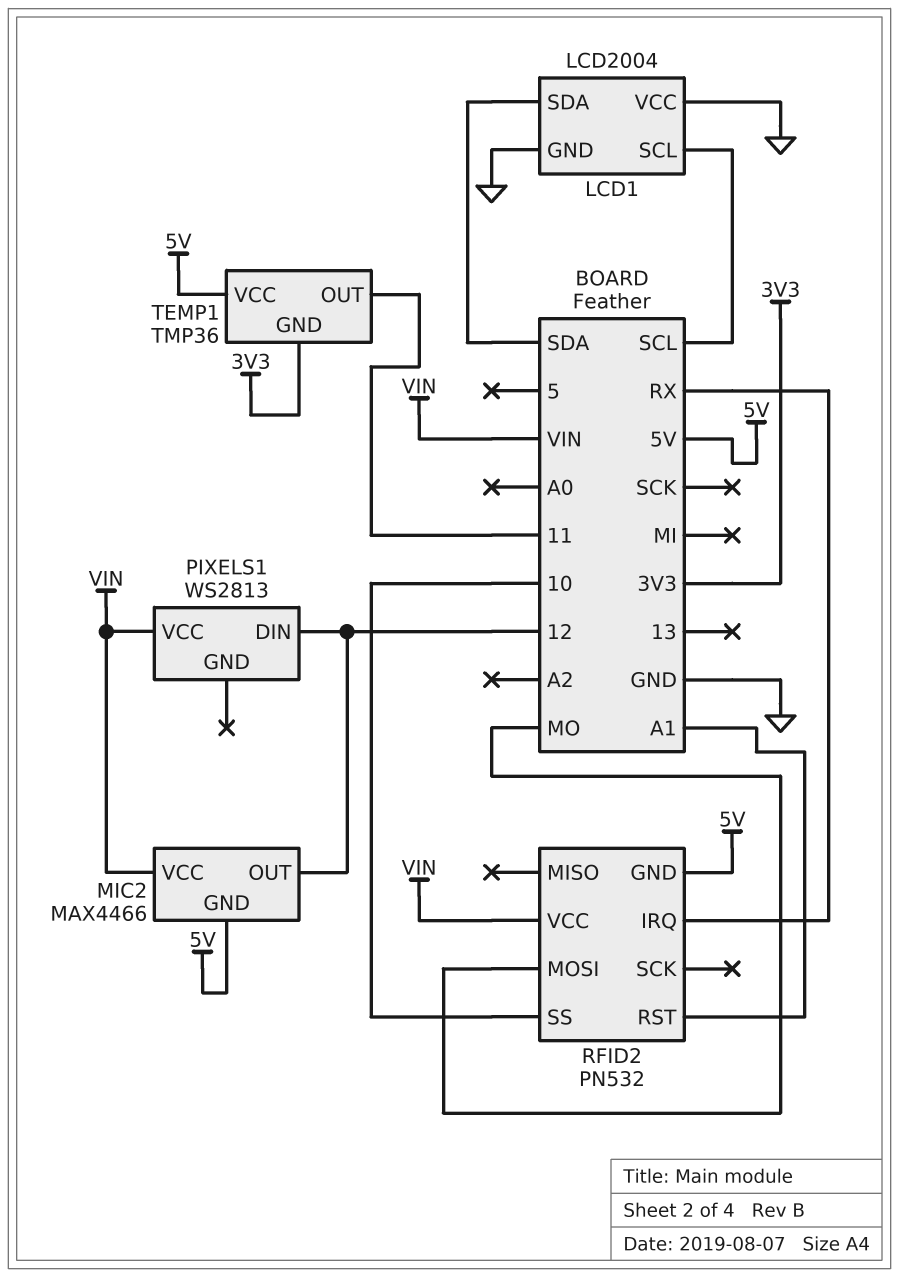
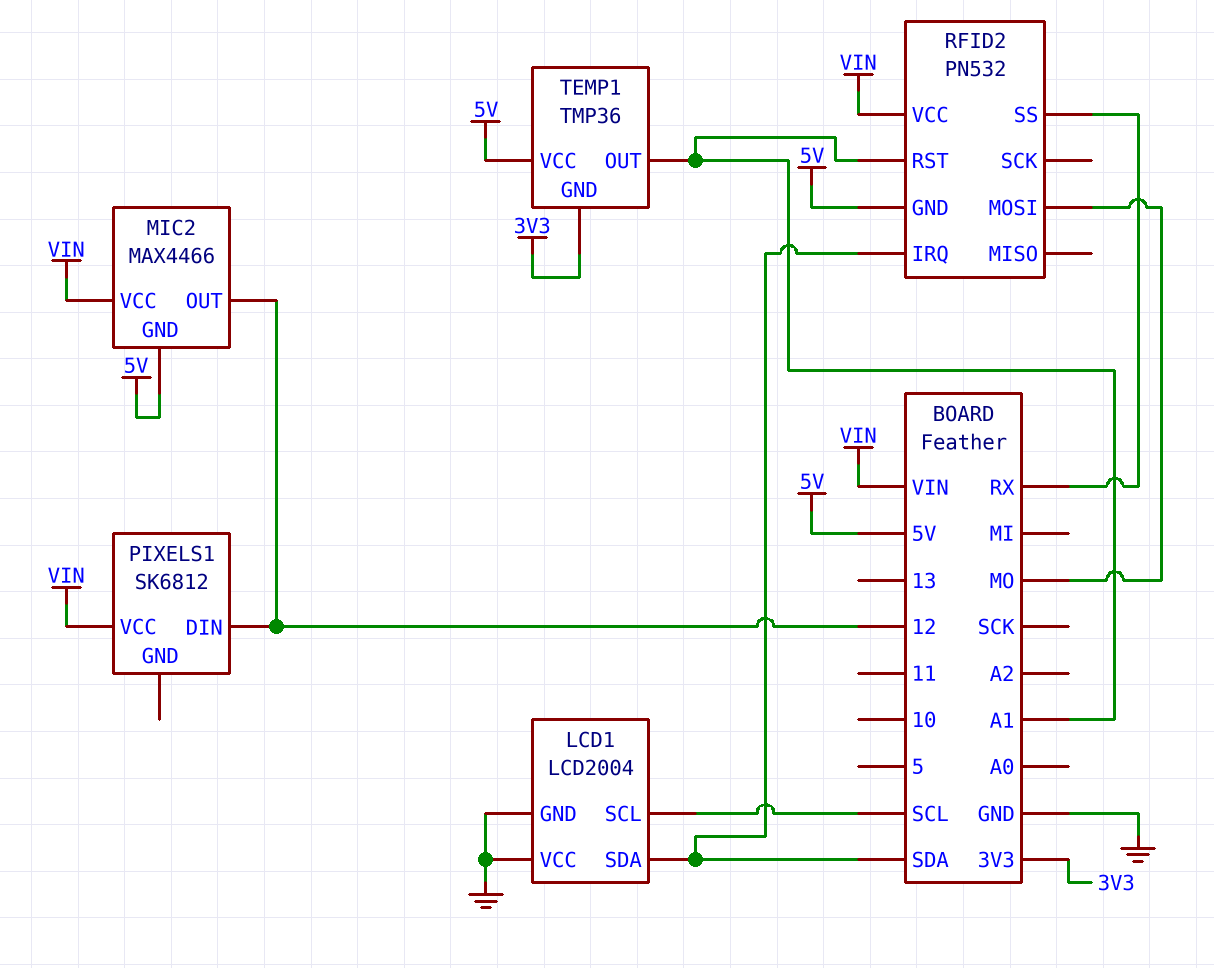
PIXELS1: WS2813 -> SK6812
RFID2 pin IRQ: RX -> SDA
RFID2 pin SS: 10 -> RX
TEMP1 pin OUT: 11 -> A1

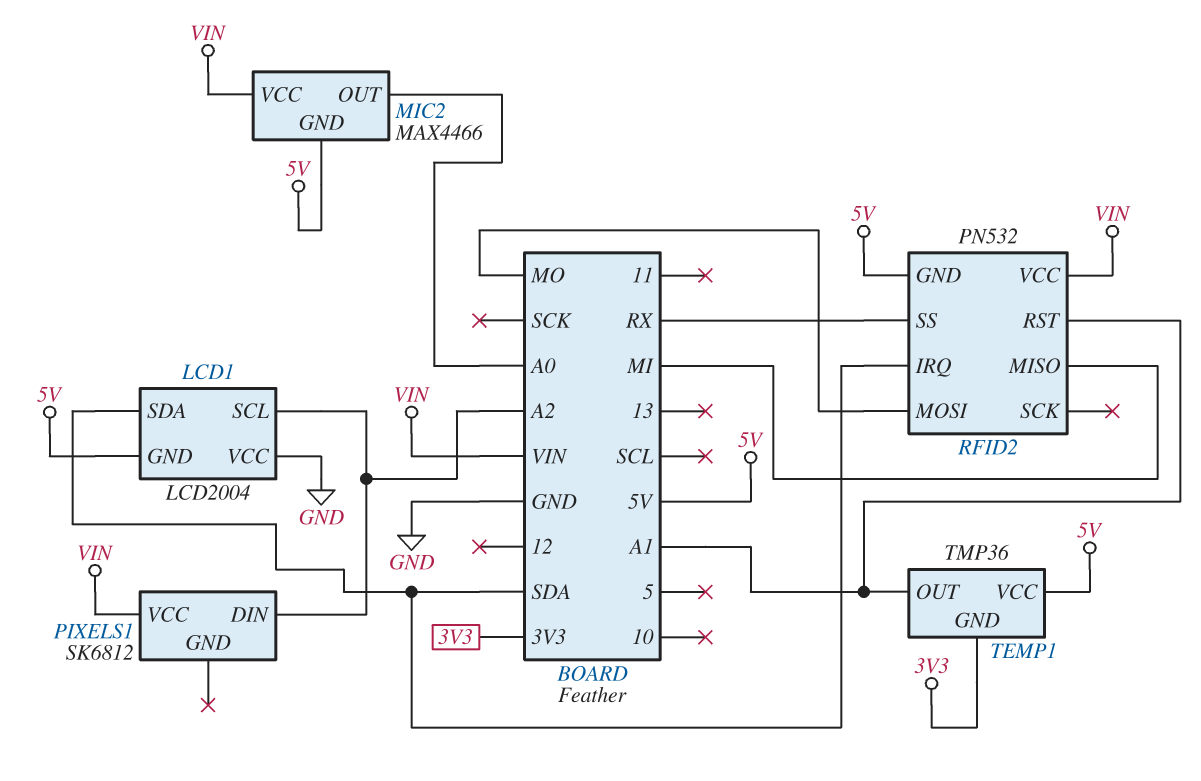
LCD1 pin GND: GND -> 5V
LCD1 pin SCL: SCL -> A2
MIC2 pin OUT: 12 -> A0
PIXELS1 pin DIN: 12 -> A2
RFID2 pin MISO: none -> MI

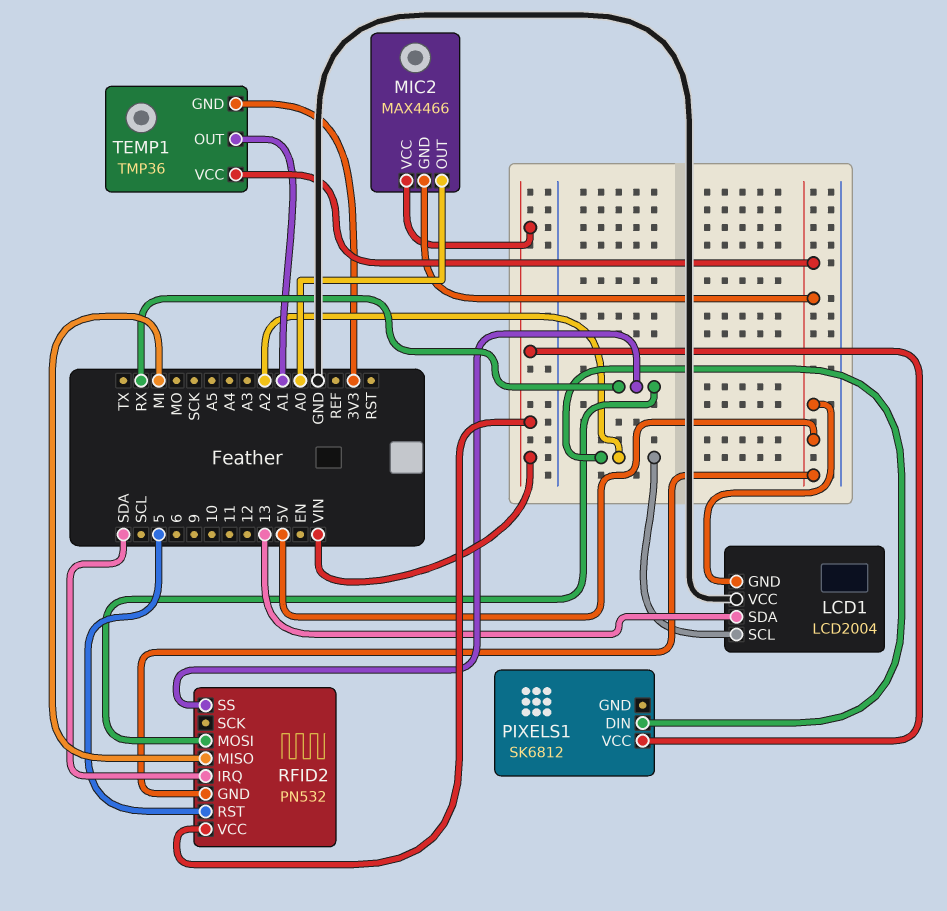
LCD1 pin SDA: SDA -> 13
RFID2 pin MOSI: MO -> RX
RFID2 pin RST: A1 -> 5

